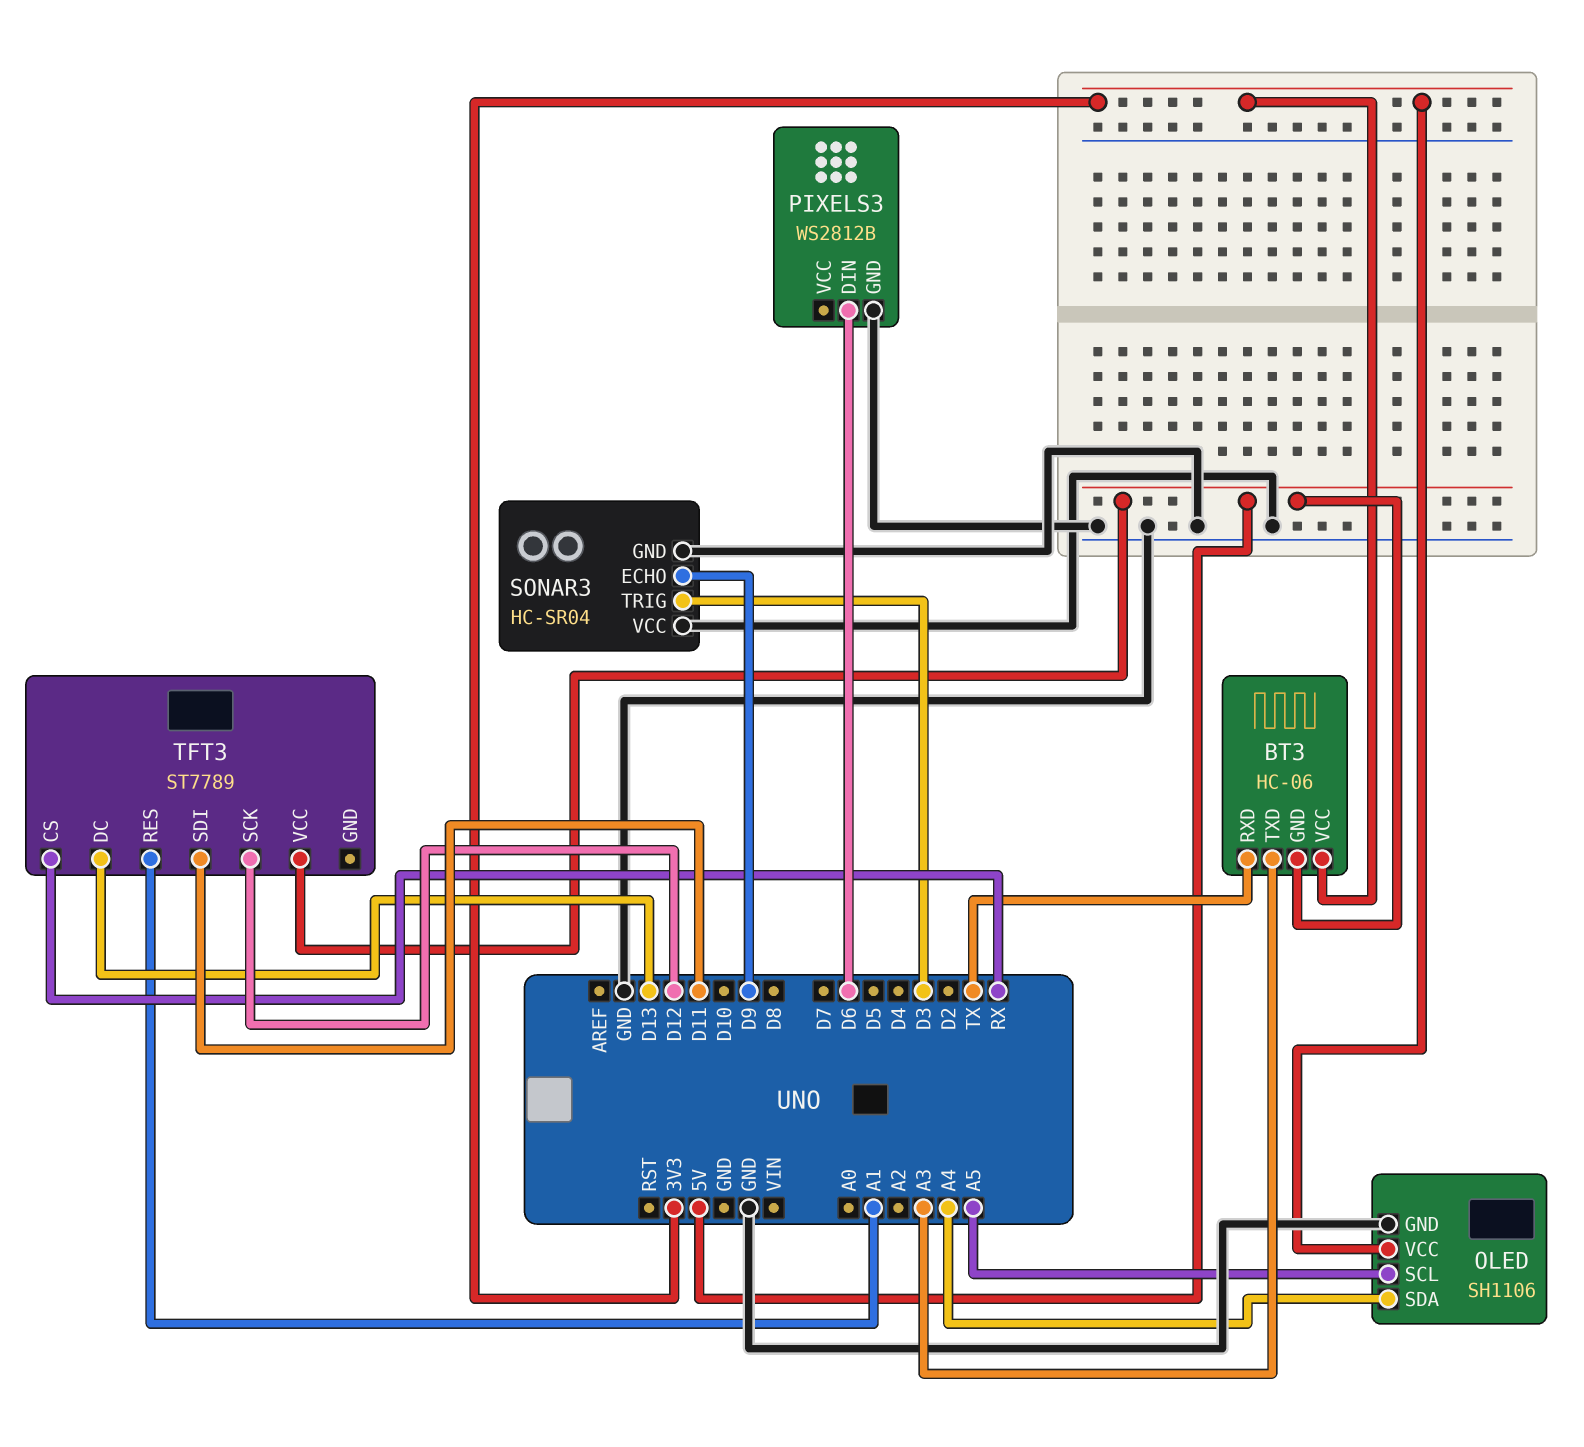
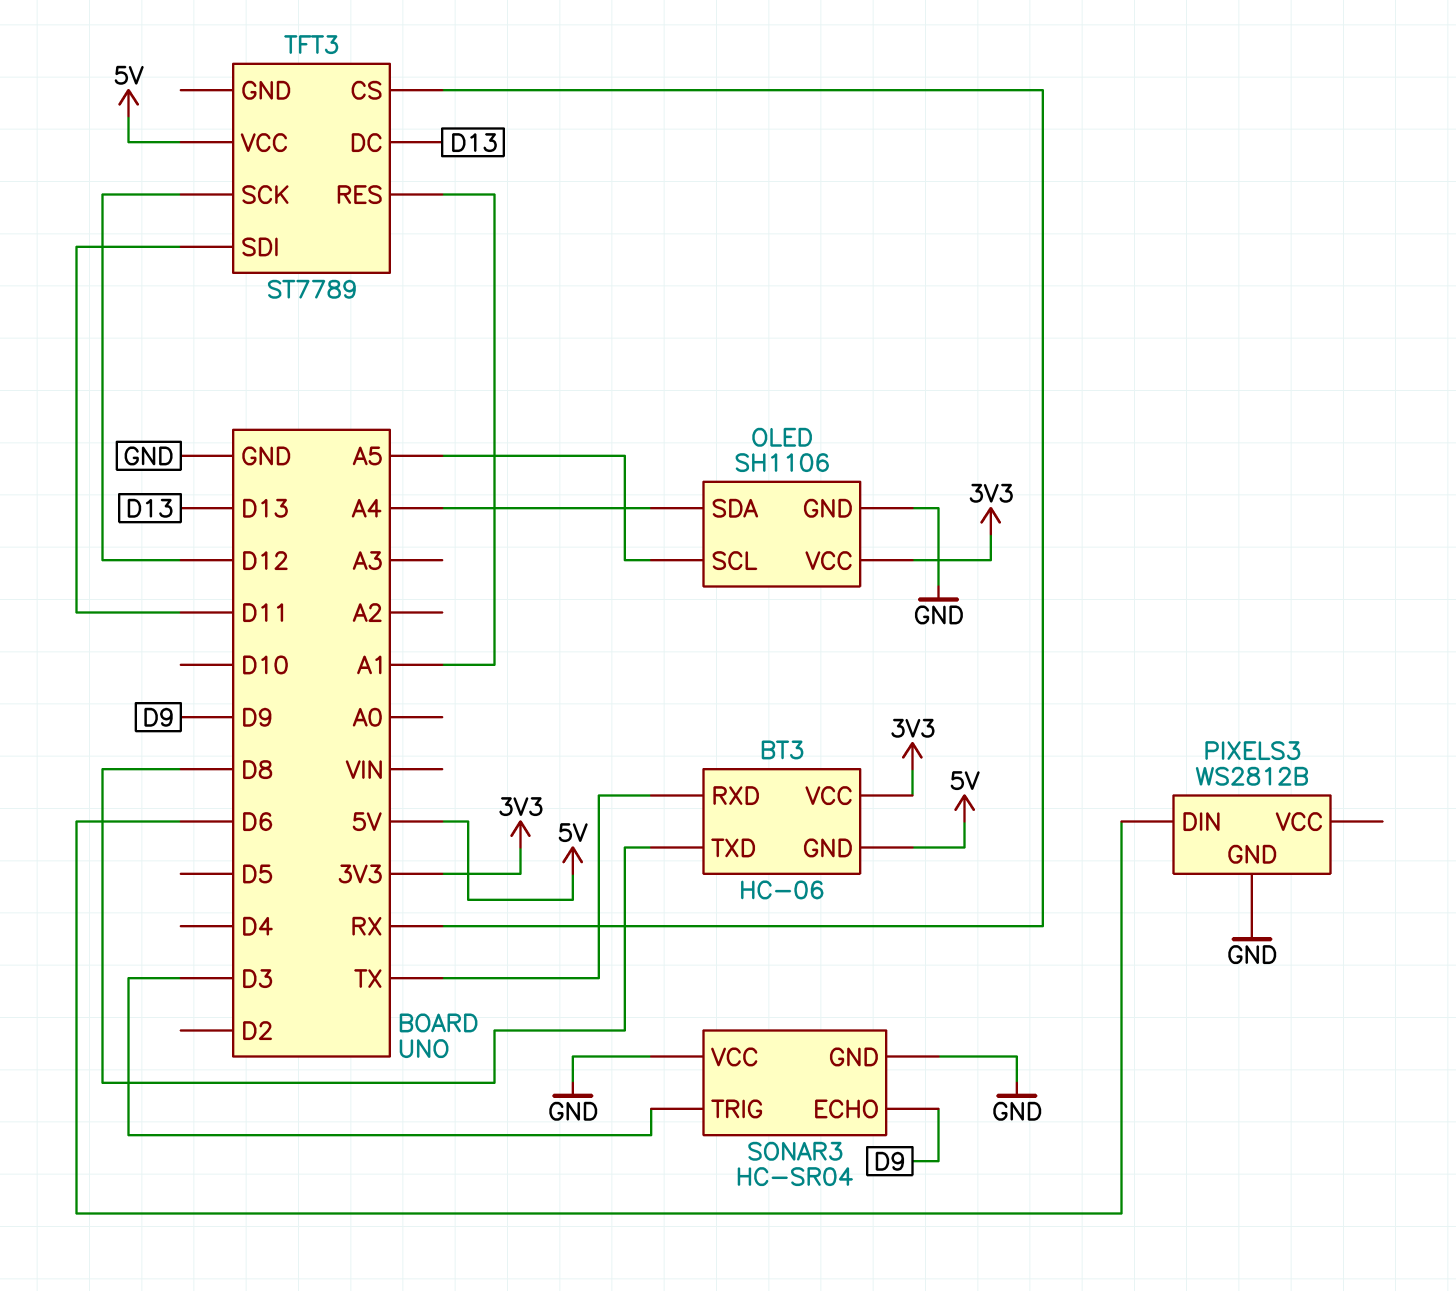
BT3 pin TXD: A3 -> D8

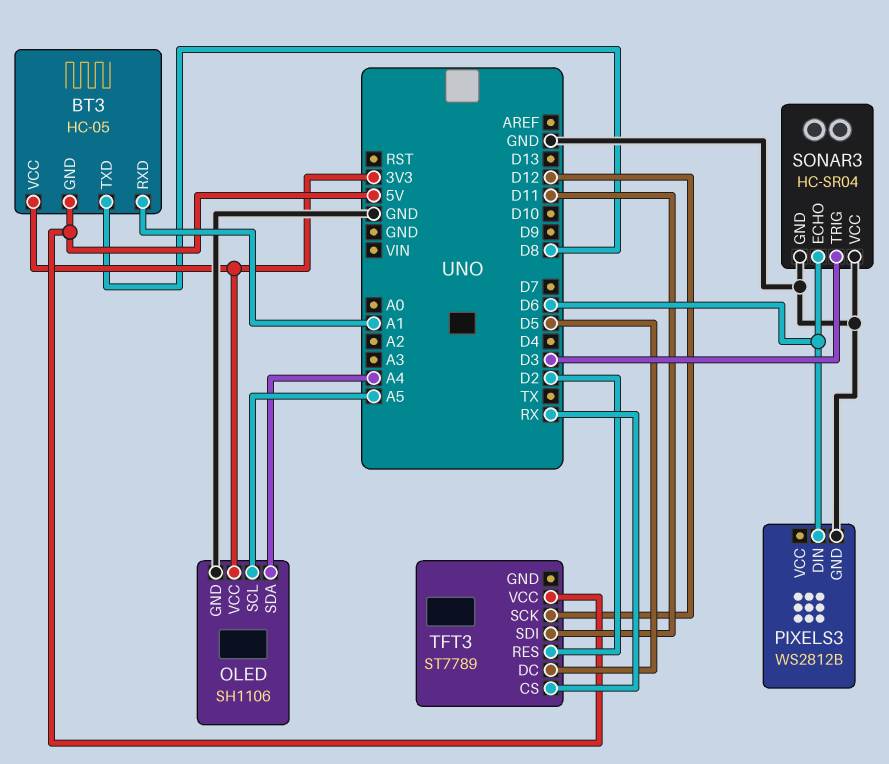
BT3: HC-06 -> HC-05
BT3 pin RXD: TX -> A1
SONAR3 pin ECHO: D9 -> D6
TFT3 pin DC: D13 -> D5
TFT3 pin RES: A1 -> D2

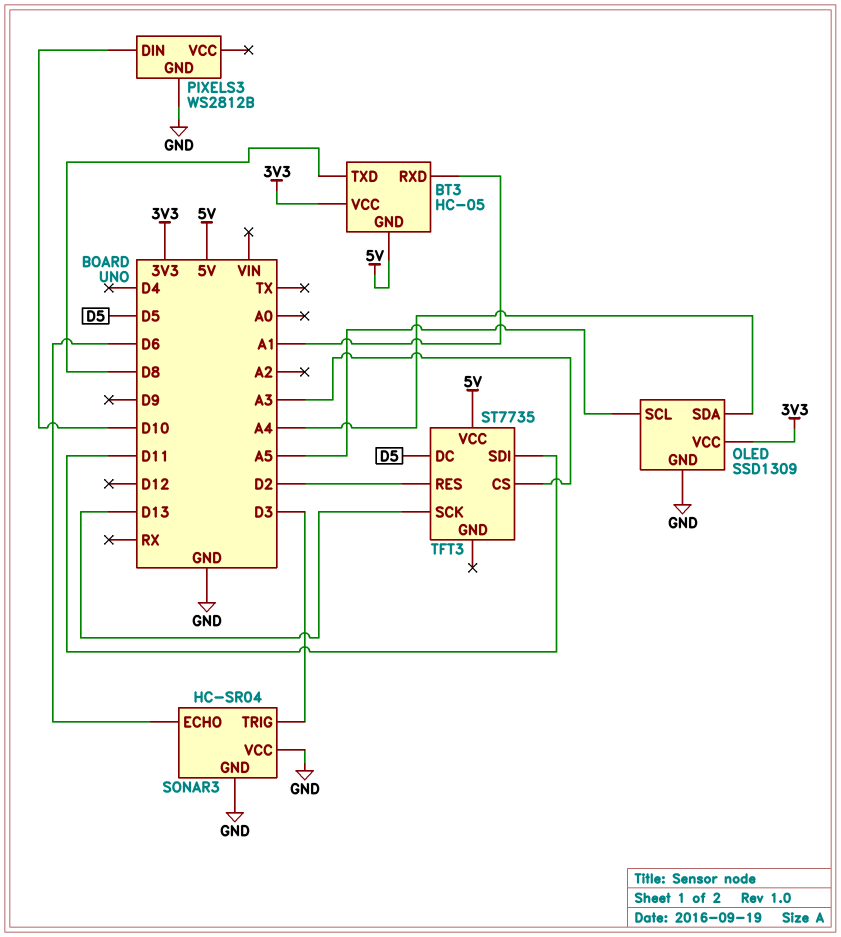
OLED: SH1106 -> SSD1309
PIXELS3 pin DIN: D6 -> D10
TFT3: ST7789 -> ST7735
TFT3 pin CS: RX -> A3
TFT3 pin SCK: D12 -> D13

